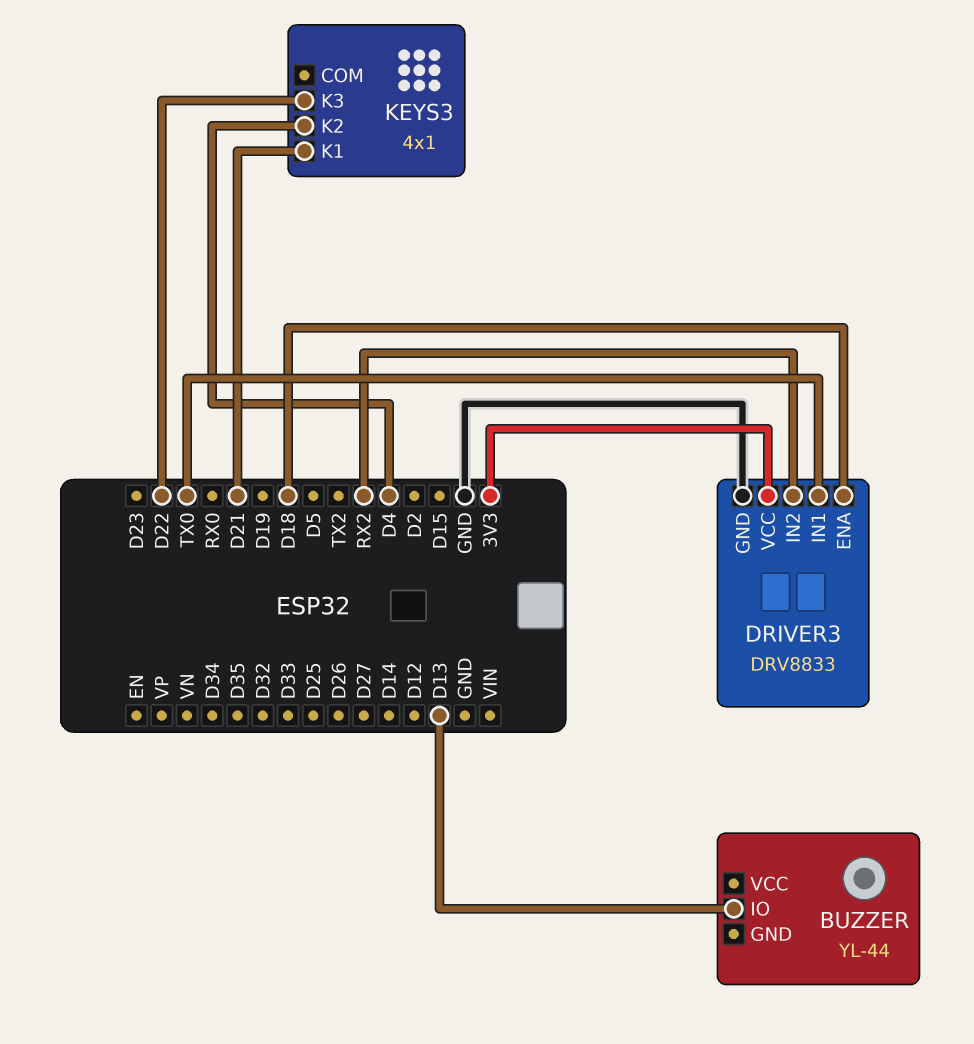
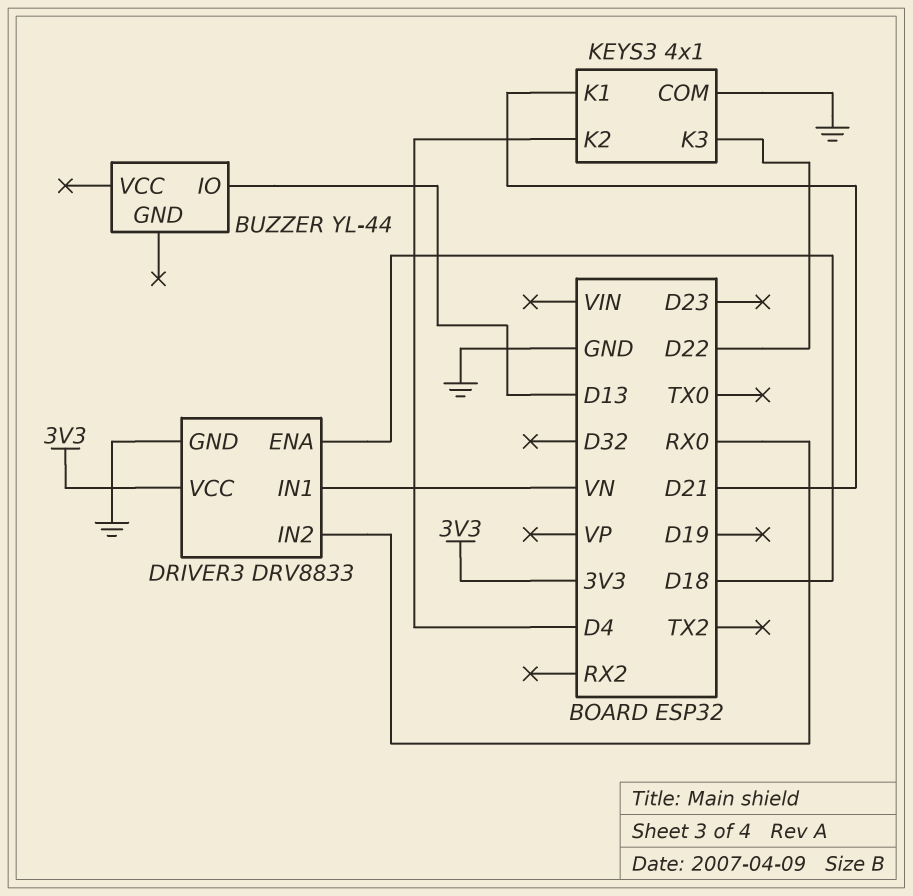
DRIVER3 pin IN1: TX0 -> VN
DRIVER3 pin IN2: RX2 -> RX0
KEYS3 pin COM: none -> GND

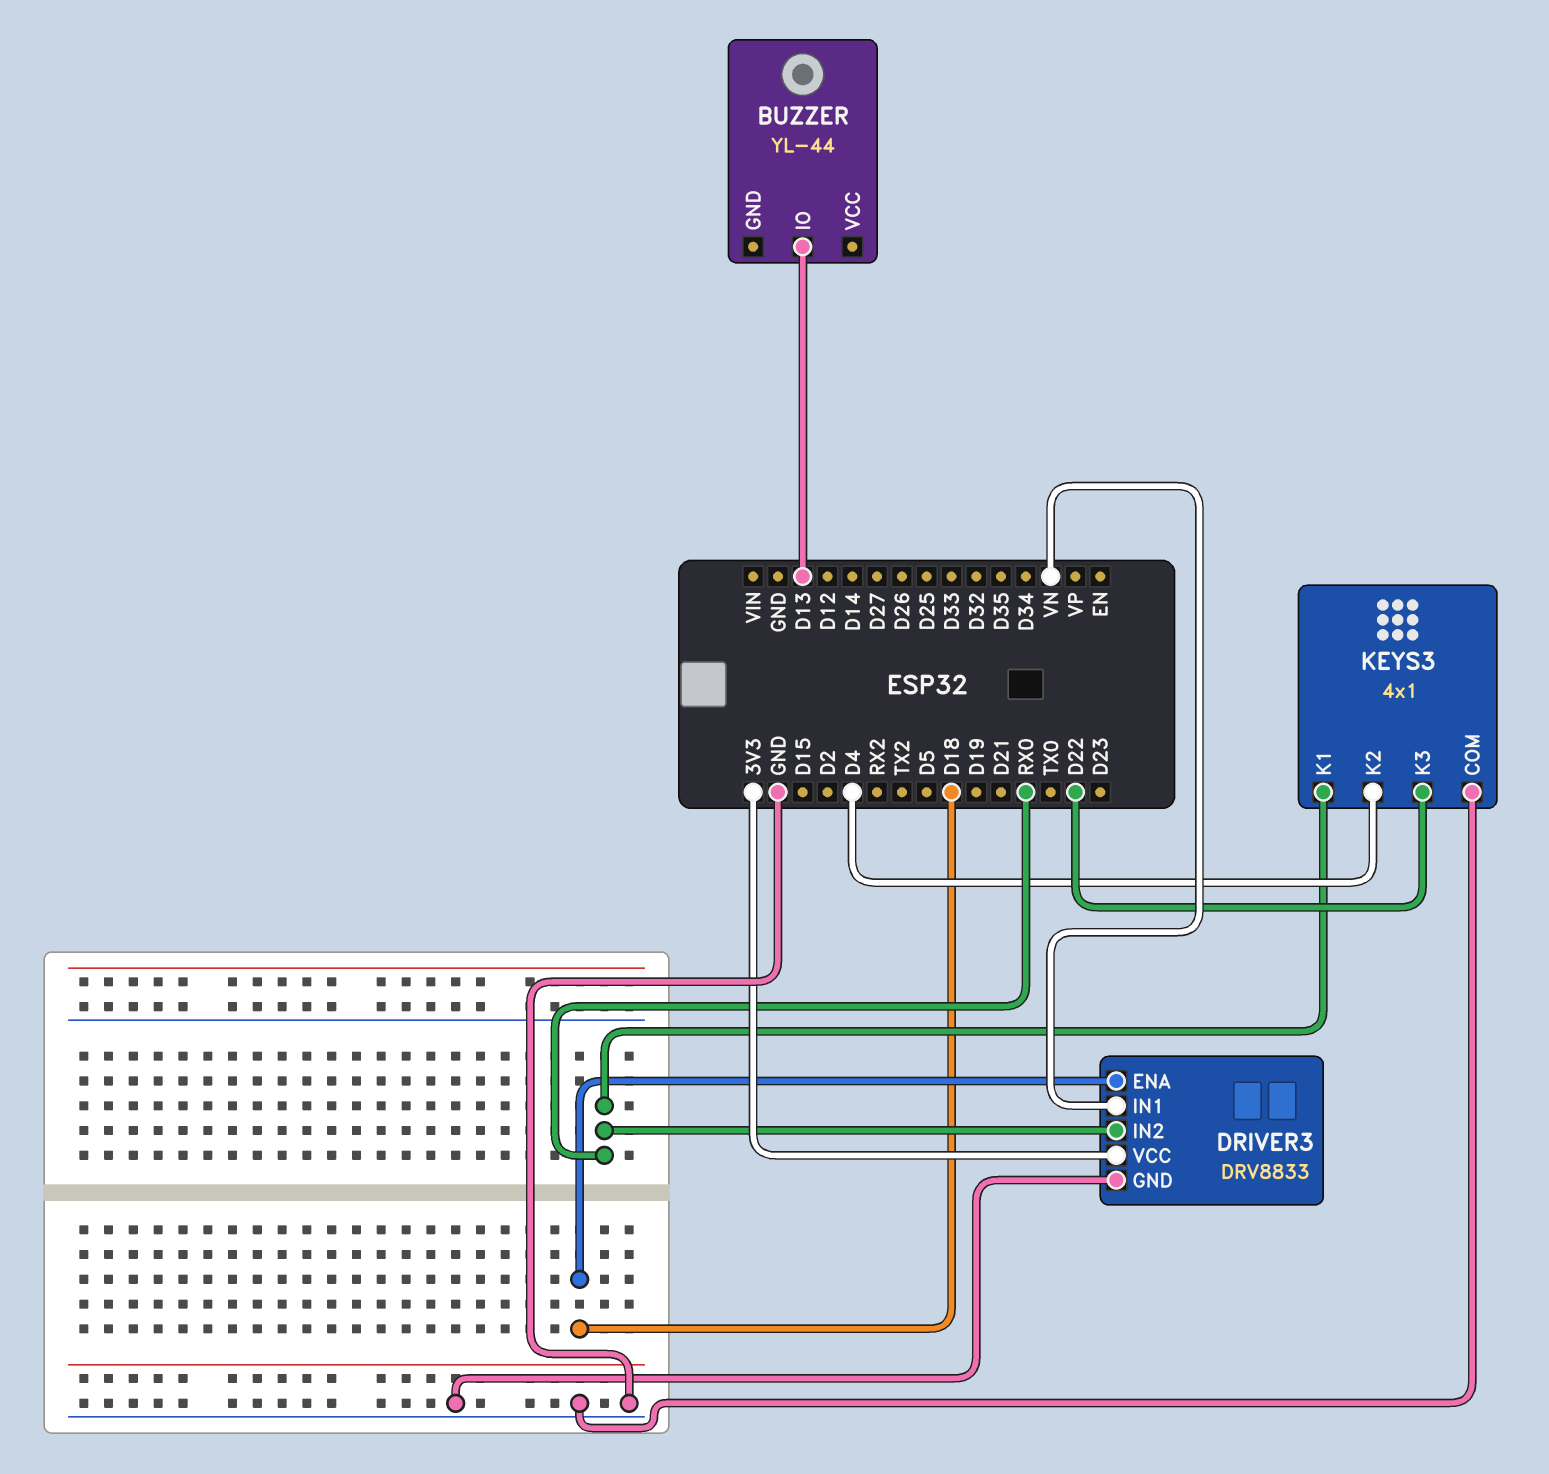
KEYS3 pin K1: D21 -> RX0

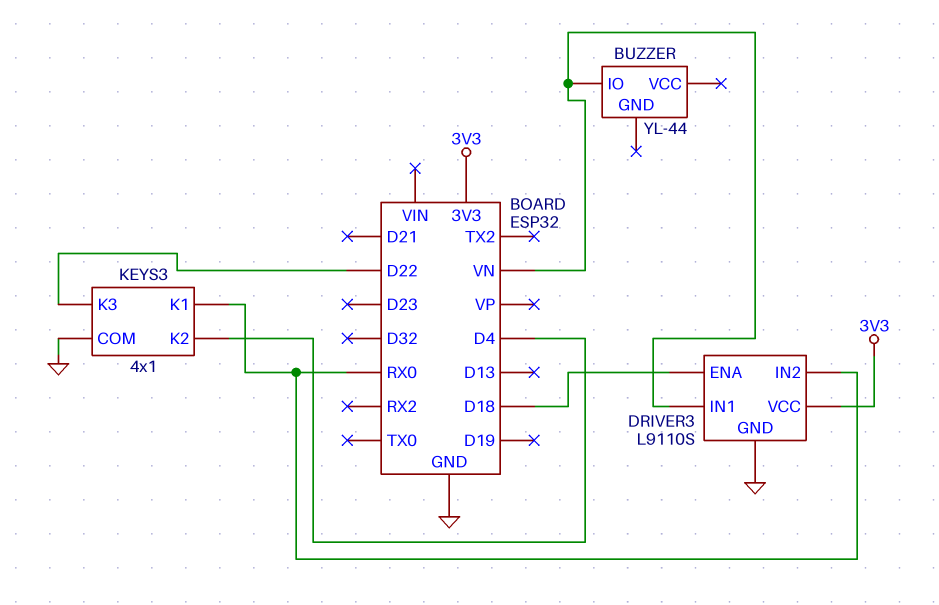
BUZZER pin IO: D13 -> VN
DRIVER3: DRV8833 -> L9110S

